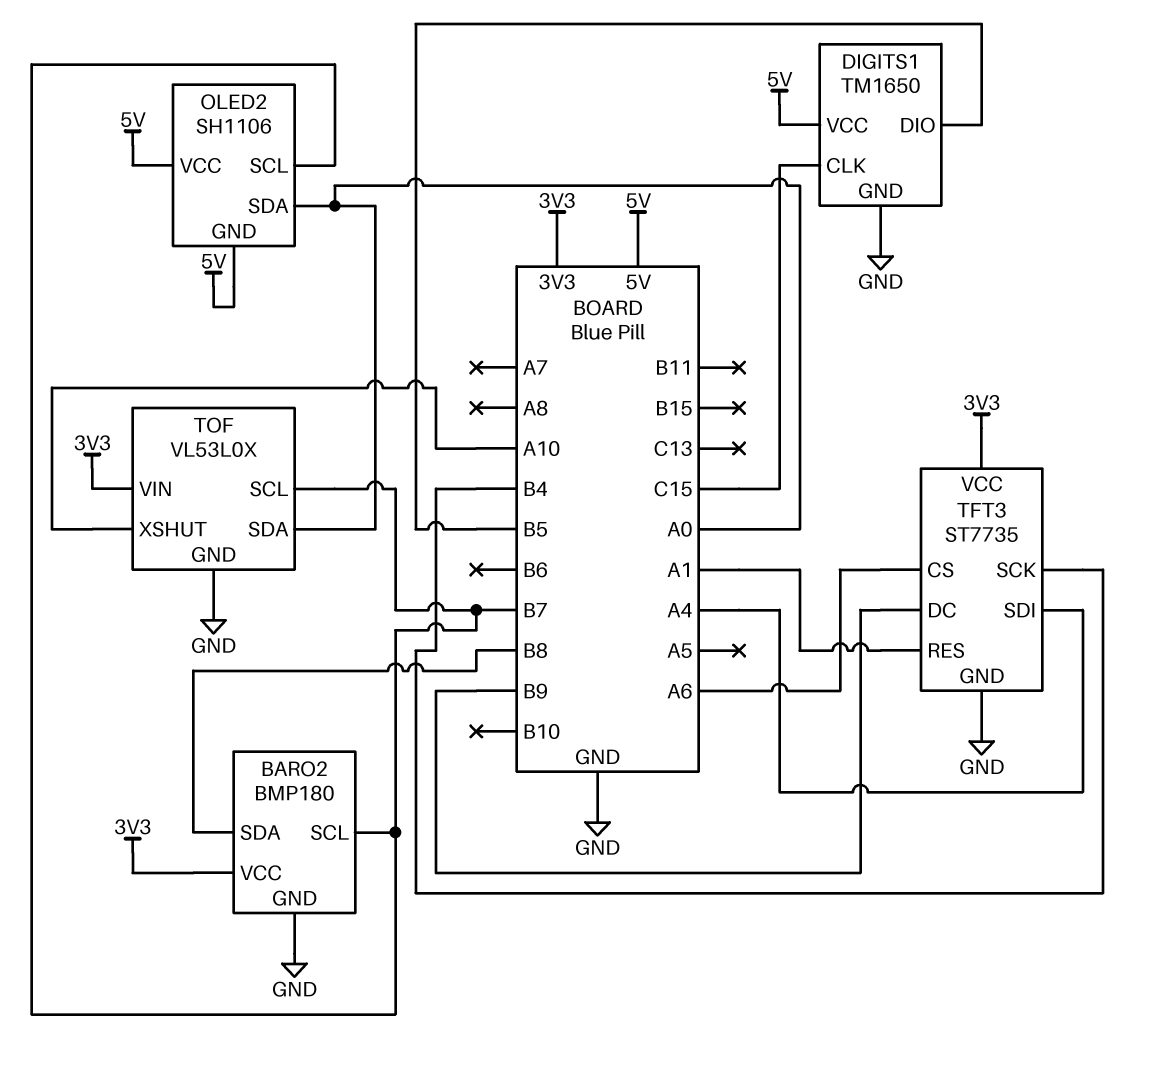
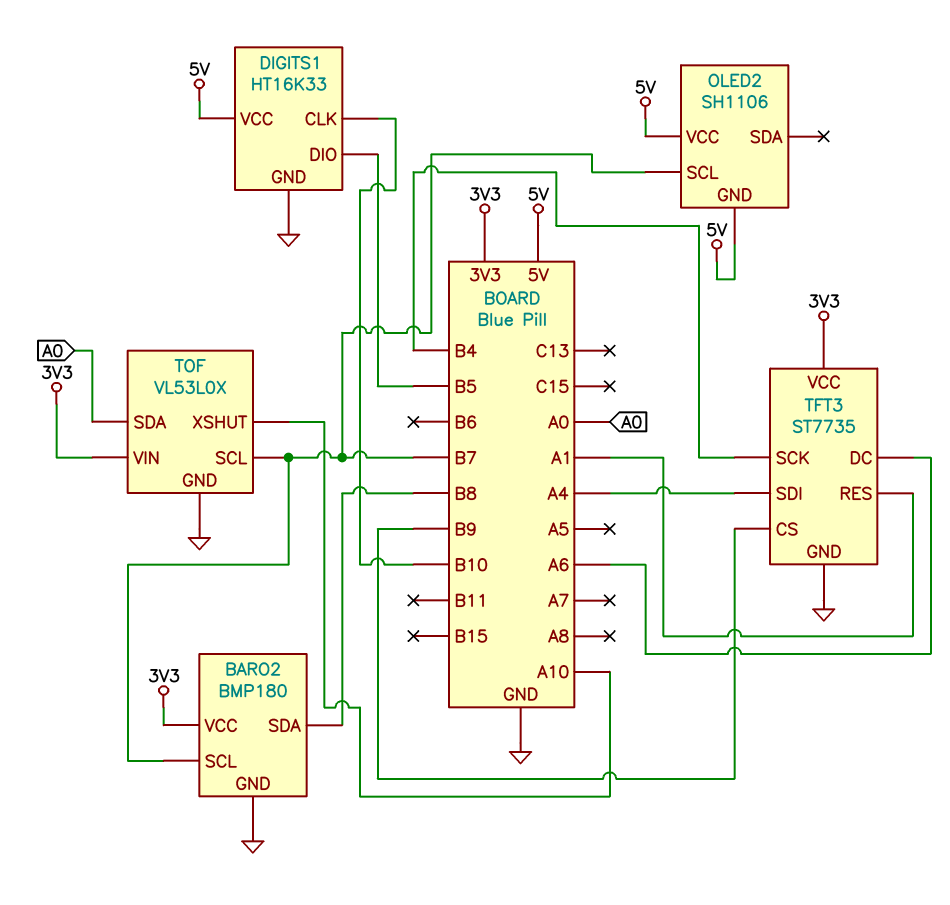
DIGITS1: TM1650 -> HT16K33
DIGITS1 pin CLK: C15 -> B10
OLED2 pin SDA: A0 -> none
TFT3 pin CS: A6 -> B9
TFT3 pin DC: B9 -> A6

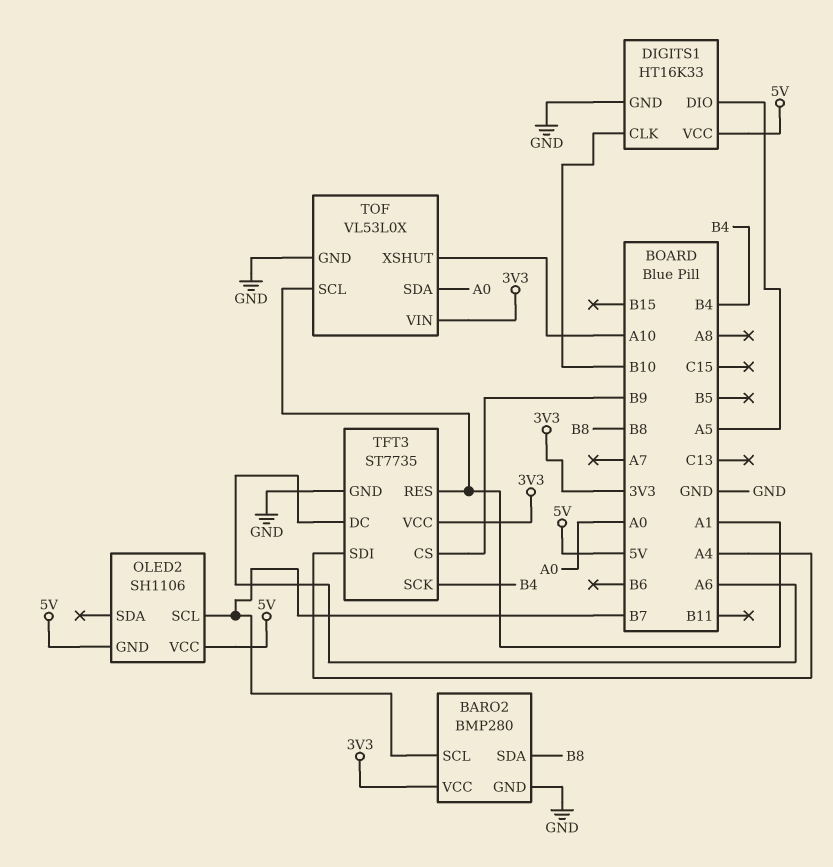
BARO2: BMP180 -> BMP280
DIGITS1 pin DIO: B5 -> A5
TOF pin SCL: B7 -> A1

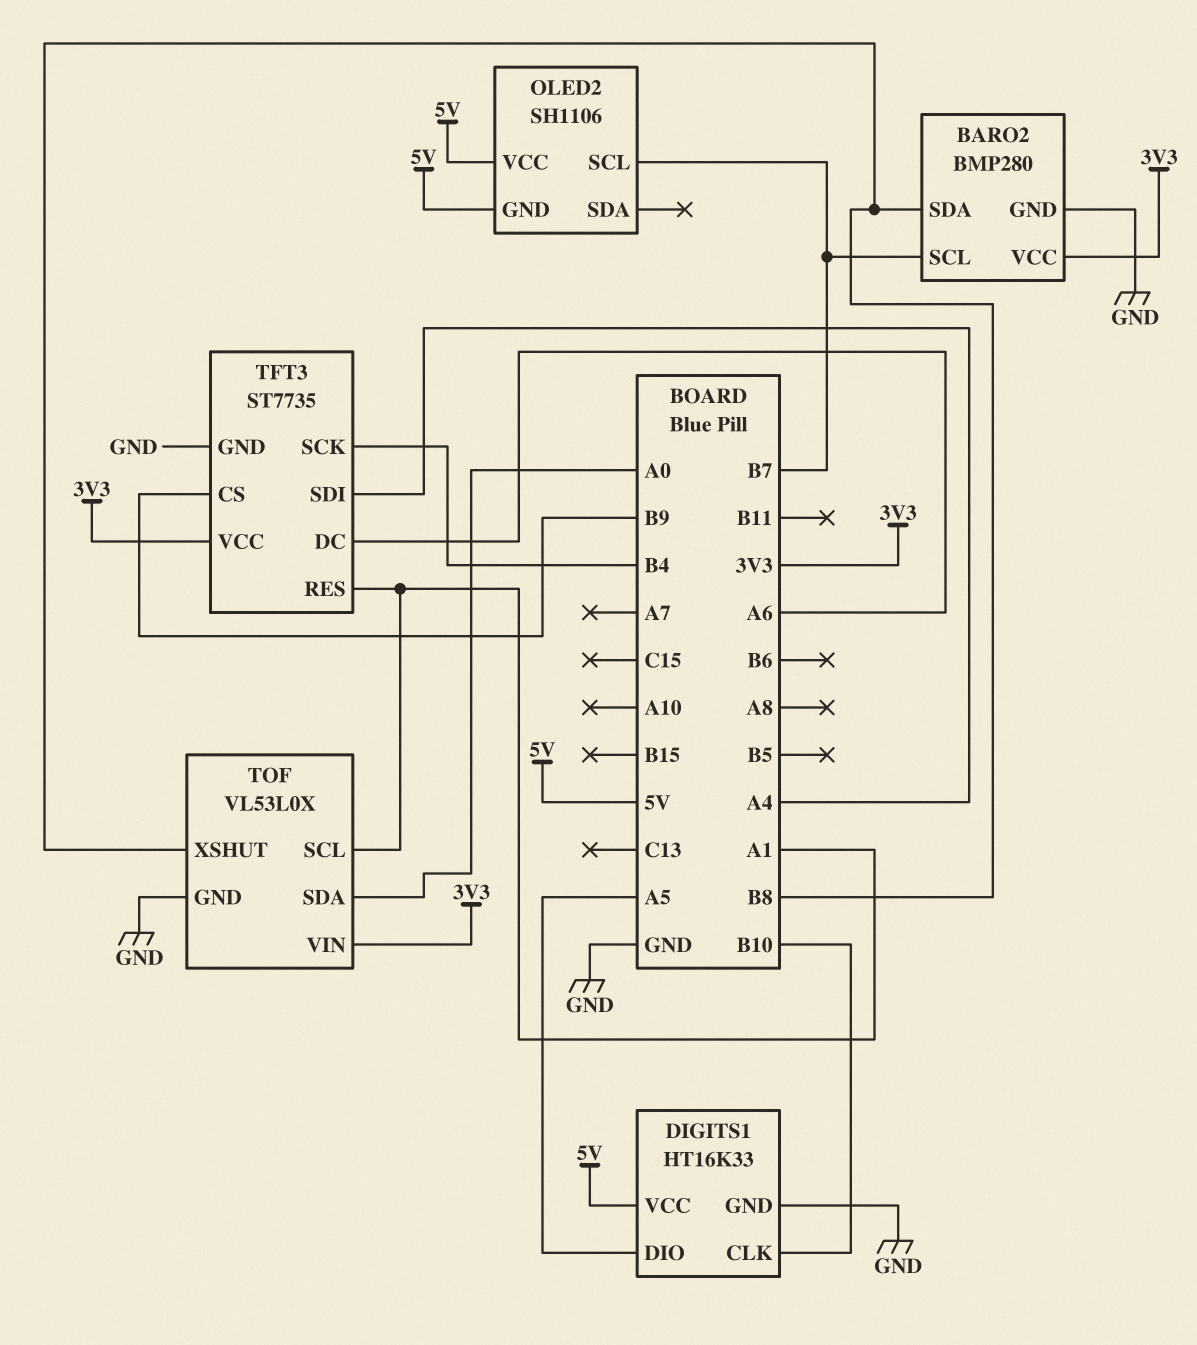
TOF pin XSHUT: A10 -> B8

